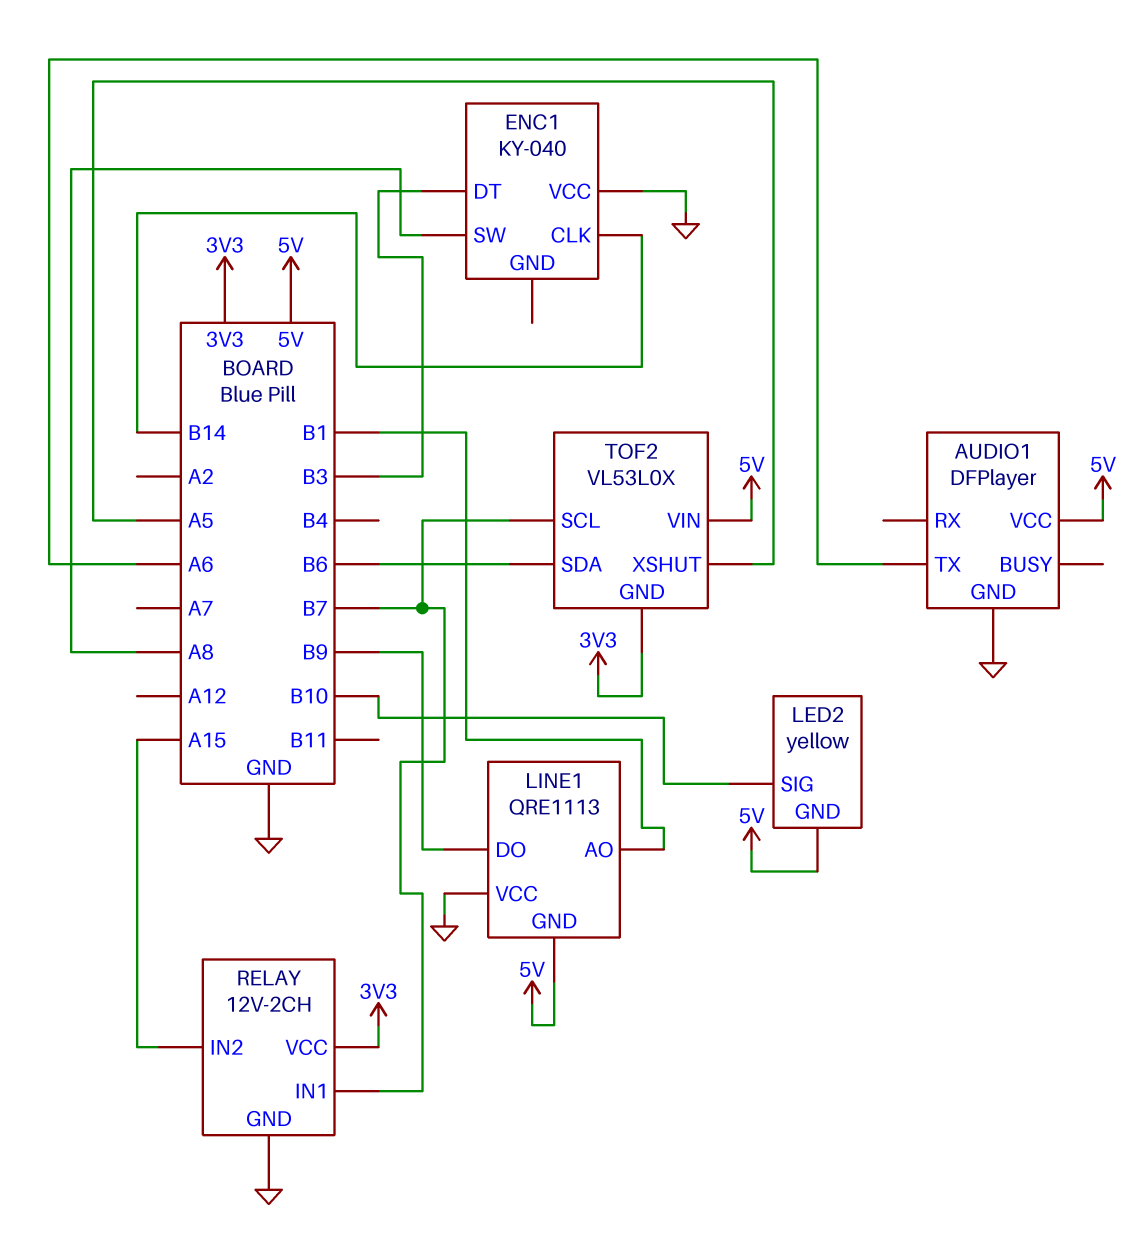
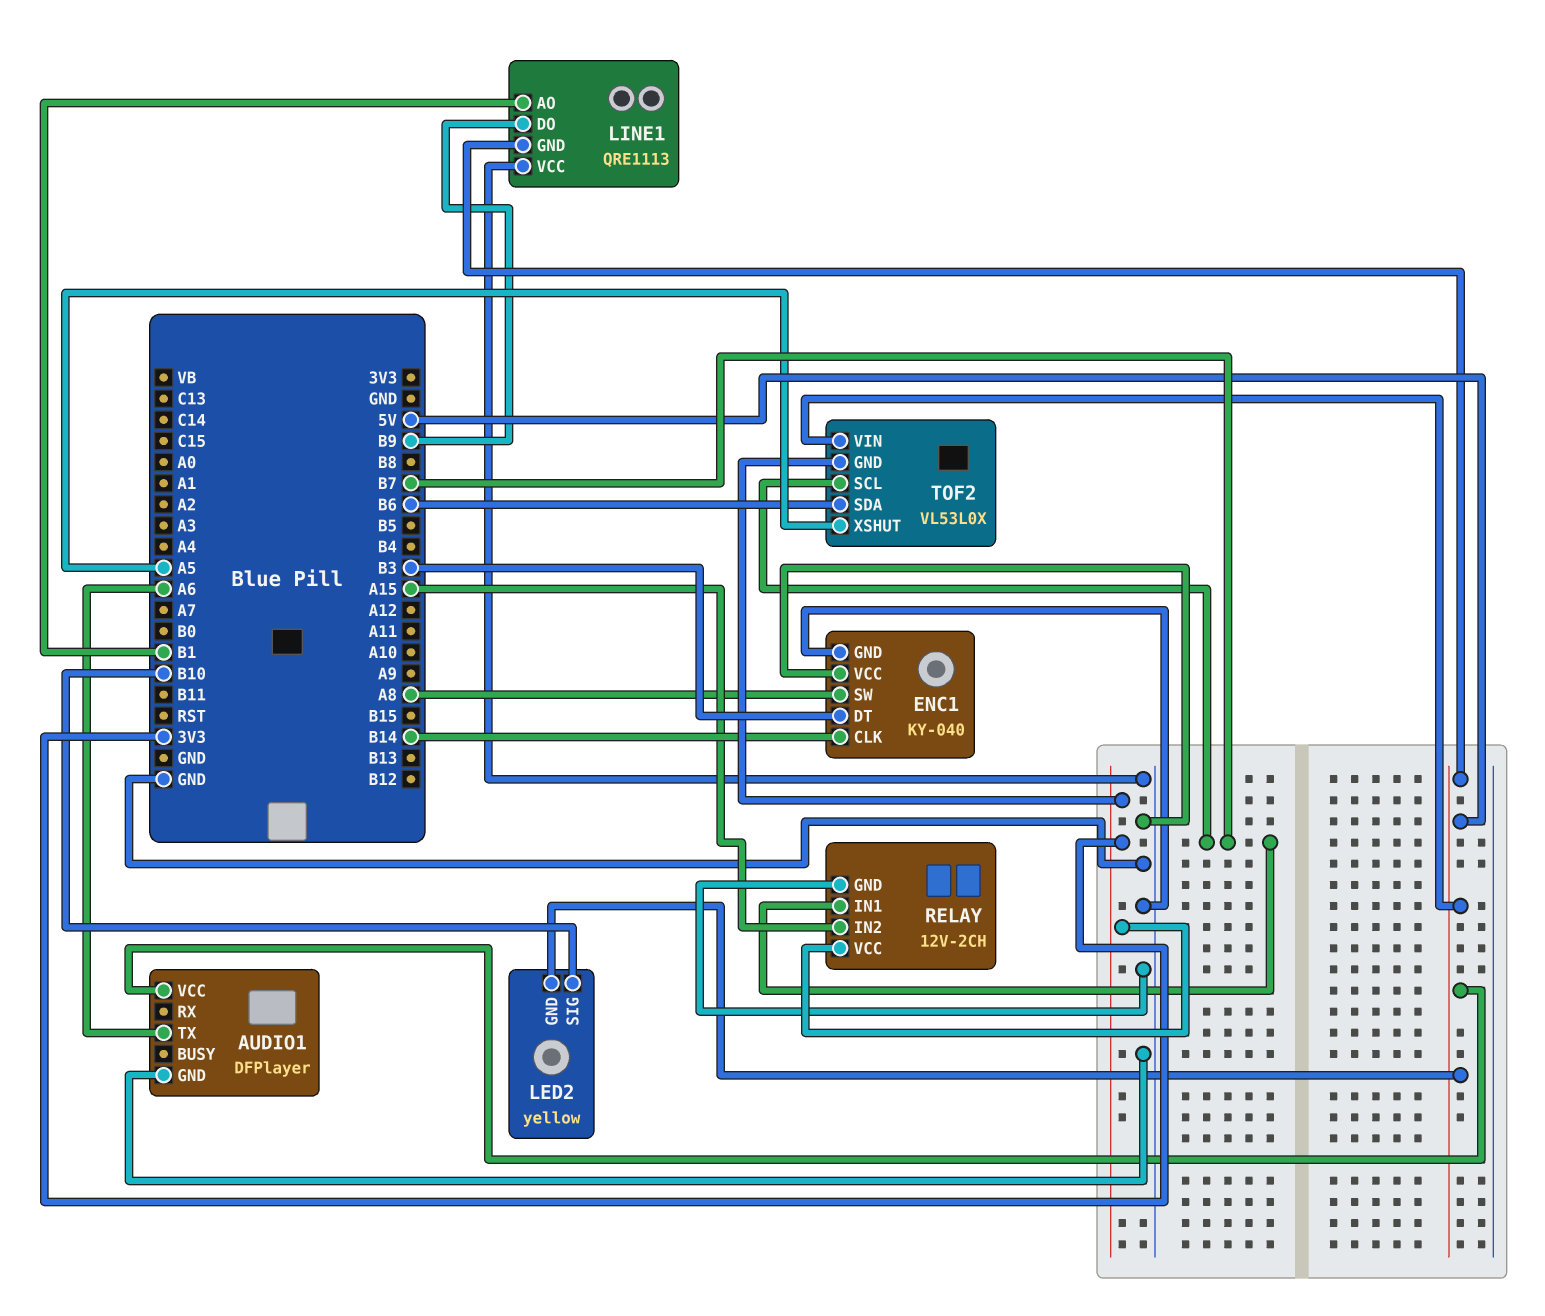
ENC1 pin GND: none -> GND

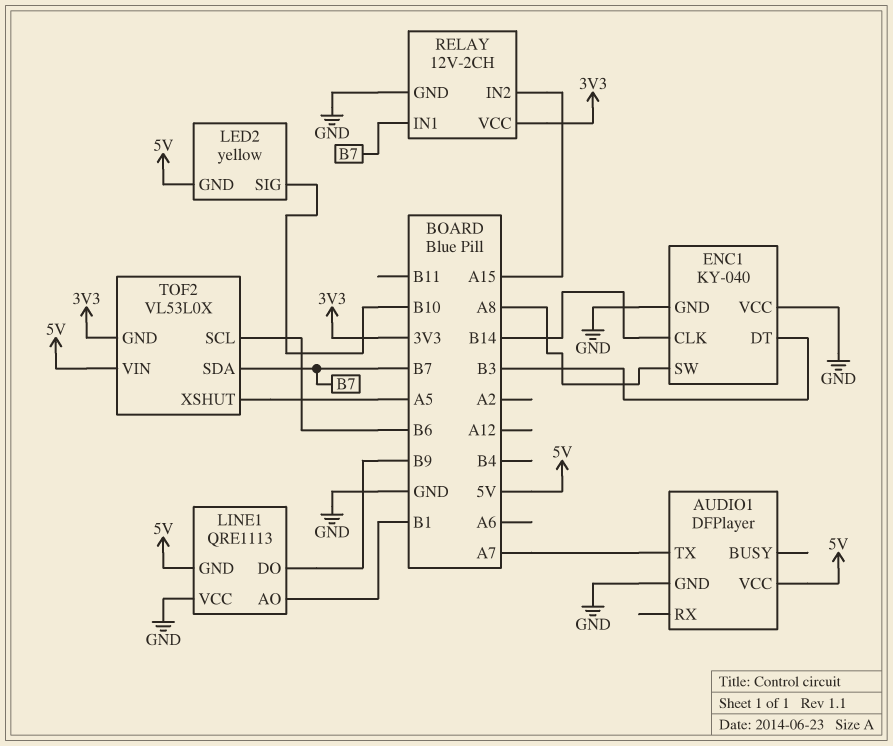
AUDIO1 pin TX: A6 -> A7
TOF2 pin SCL: B7 -> B6
TOF2 pin SDA: B6 -> B7

